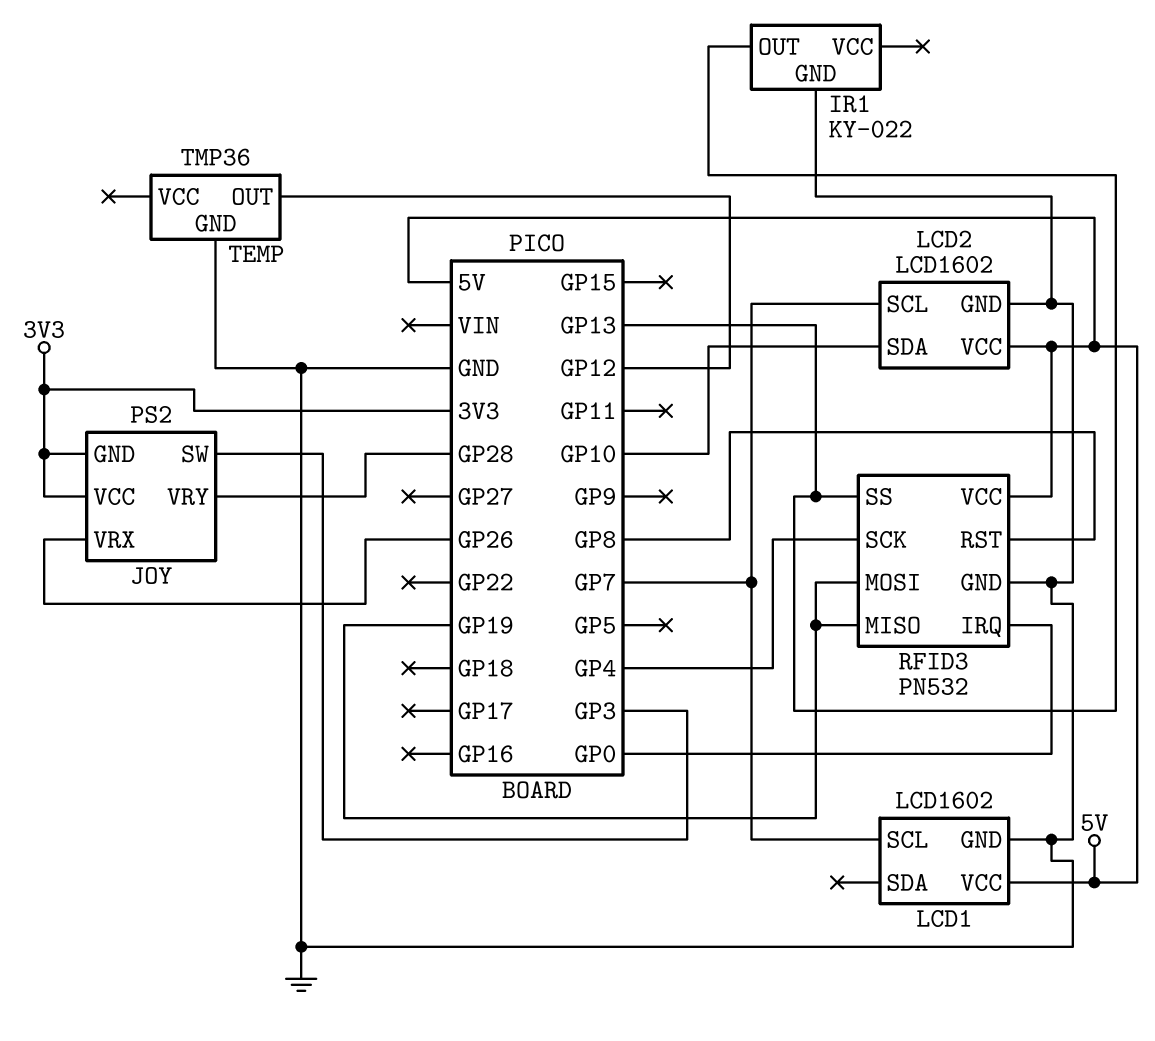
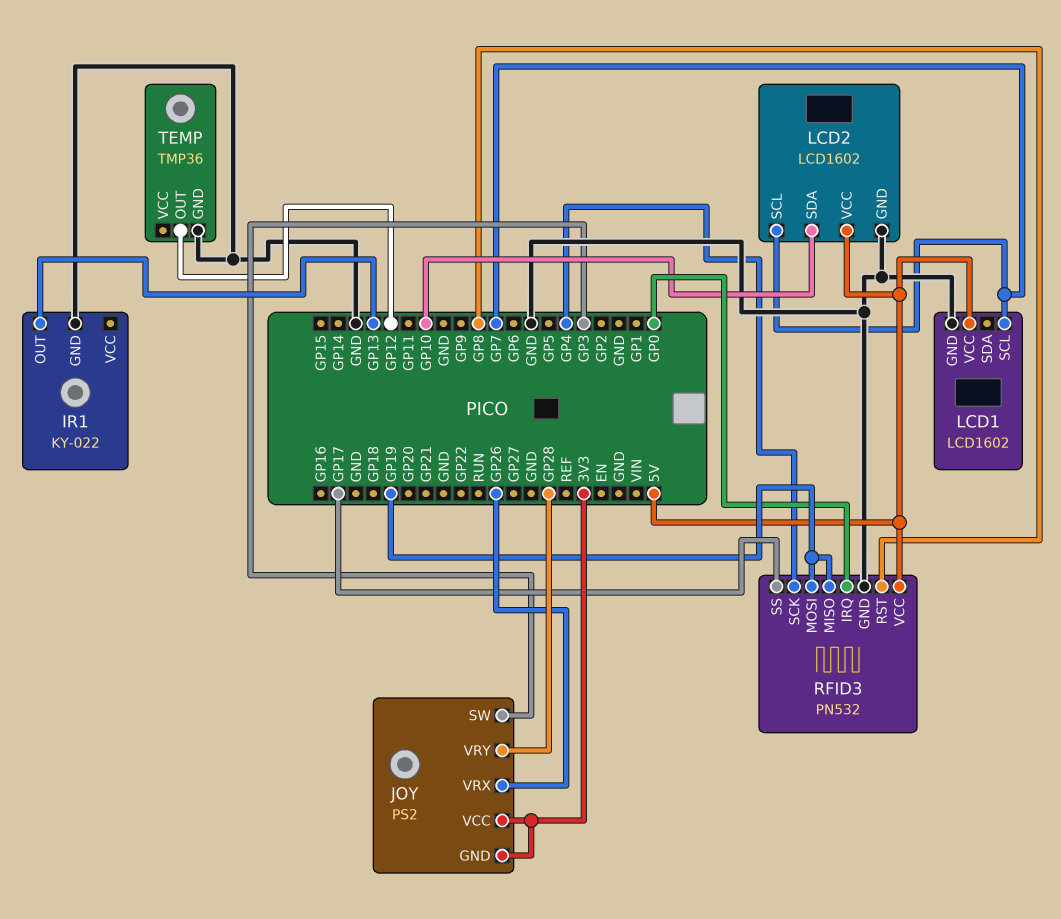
RFID3 pin SS: GP13 -> GP17

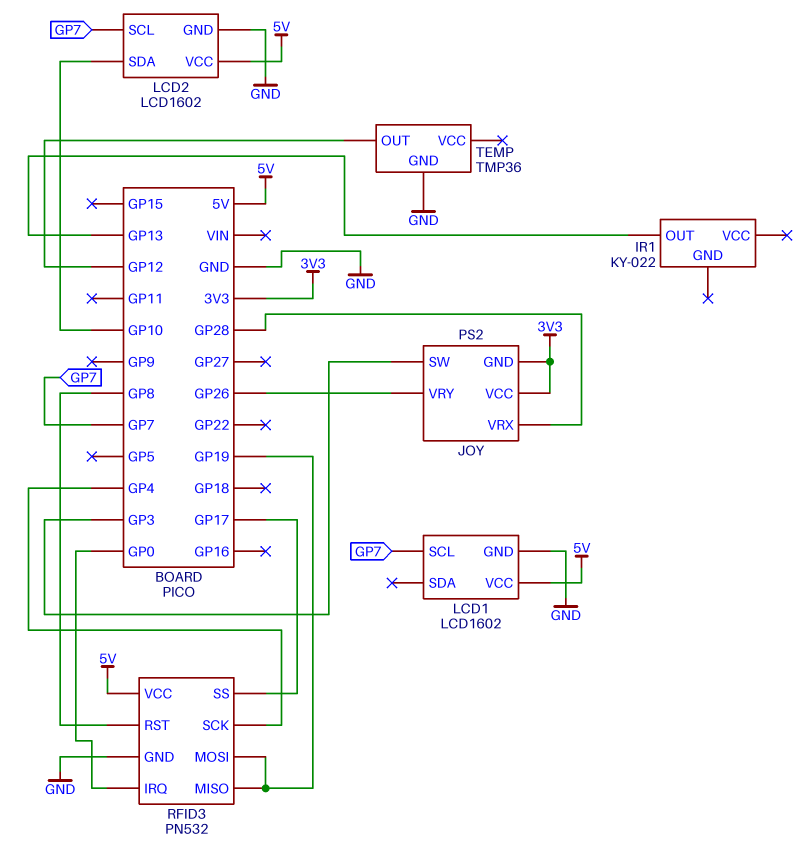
IR1 pin GND: GND -> none
JOY pin VRX: GP26 -> GP28
JOY pin VRY: GP28 -> GP26

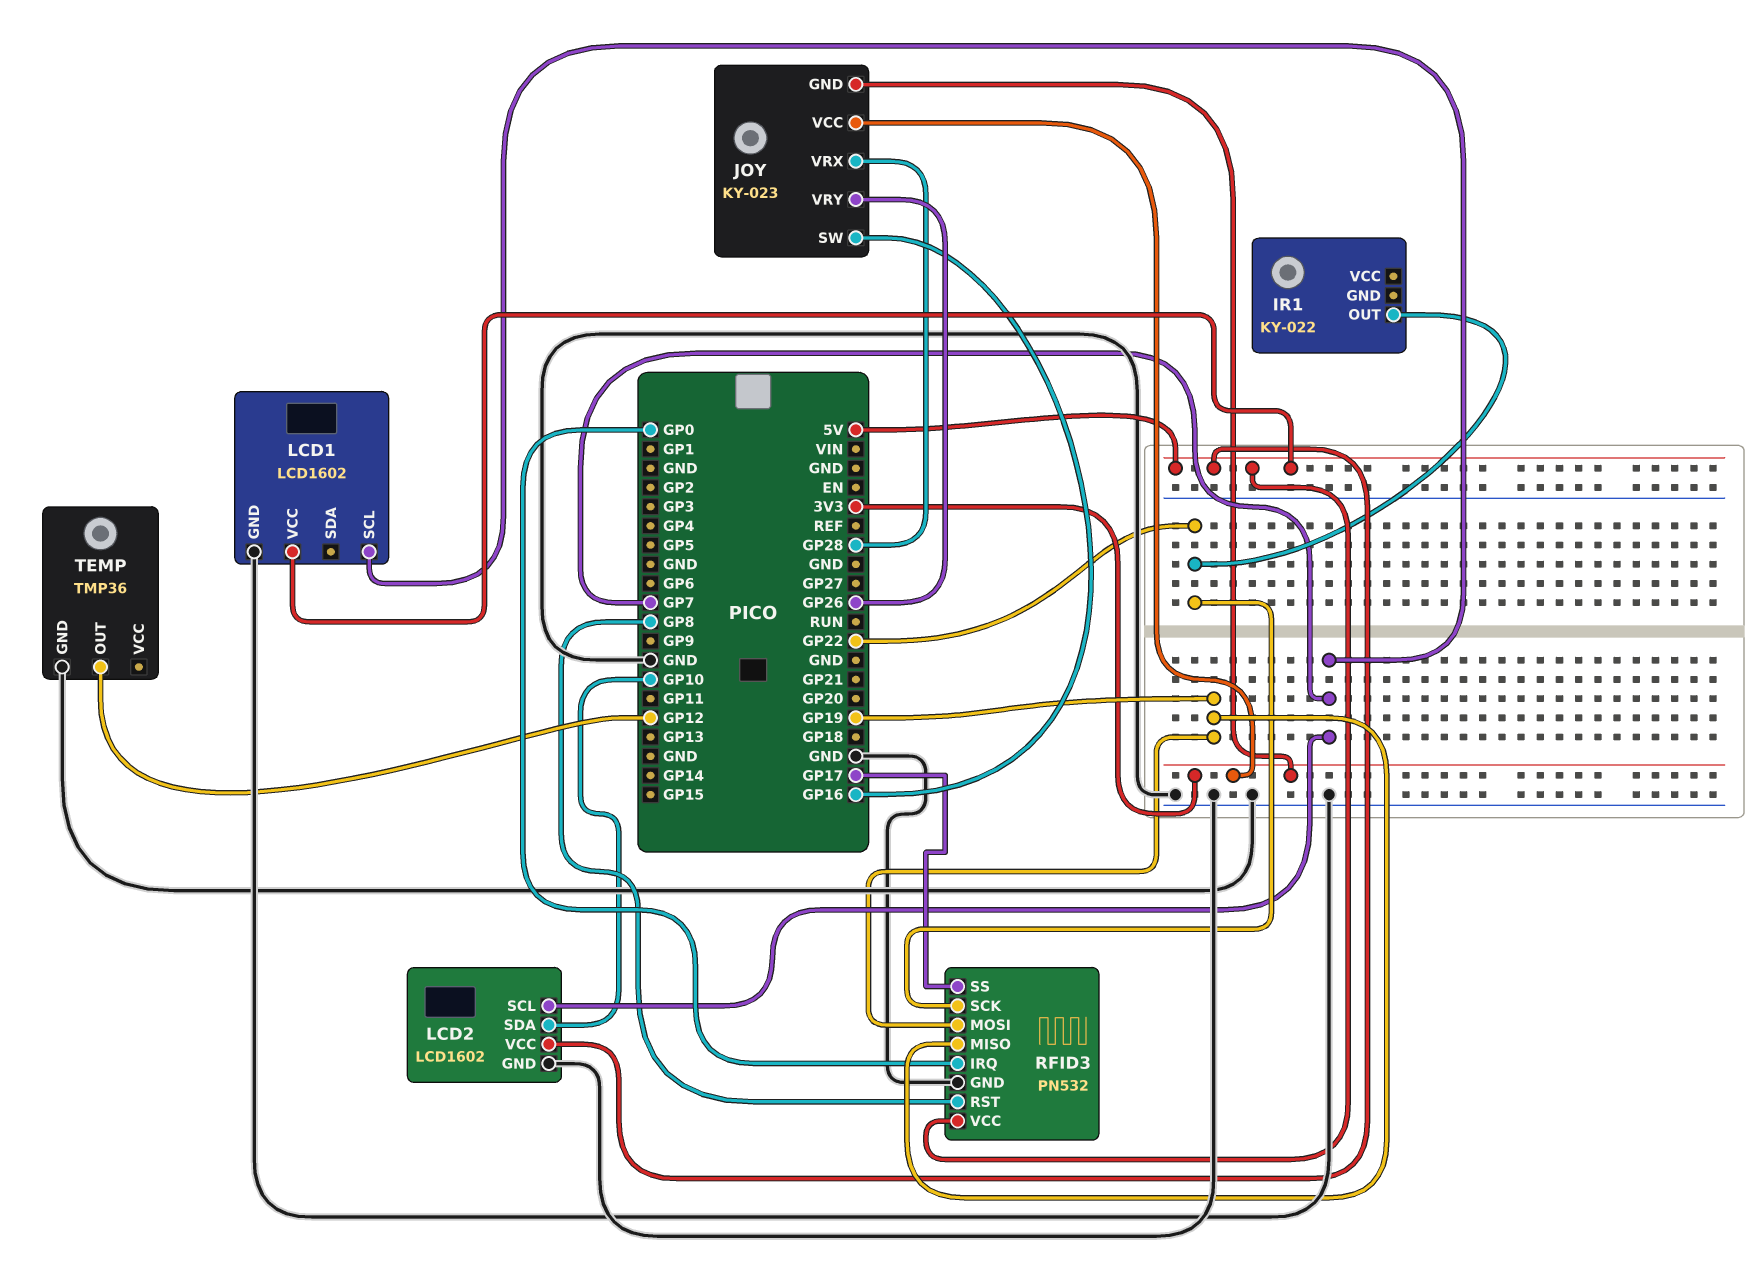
IR1 pin OUT: GP13 -> GP22
JOY: PS2 -> KY-023
JOY pin SW: GP3 -> GP16
RFID3 pin SCK: GP4 -> GP22

